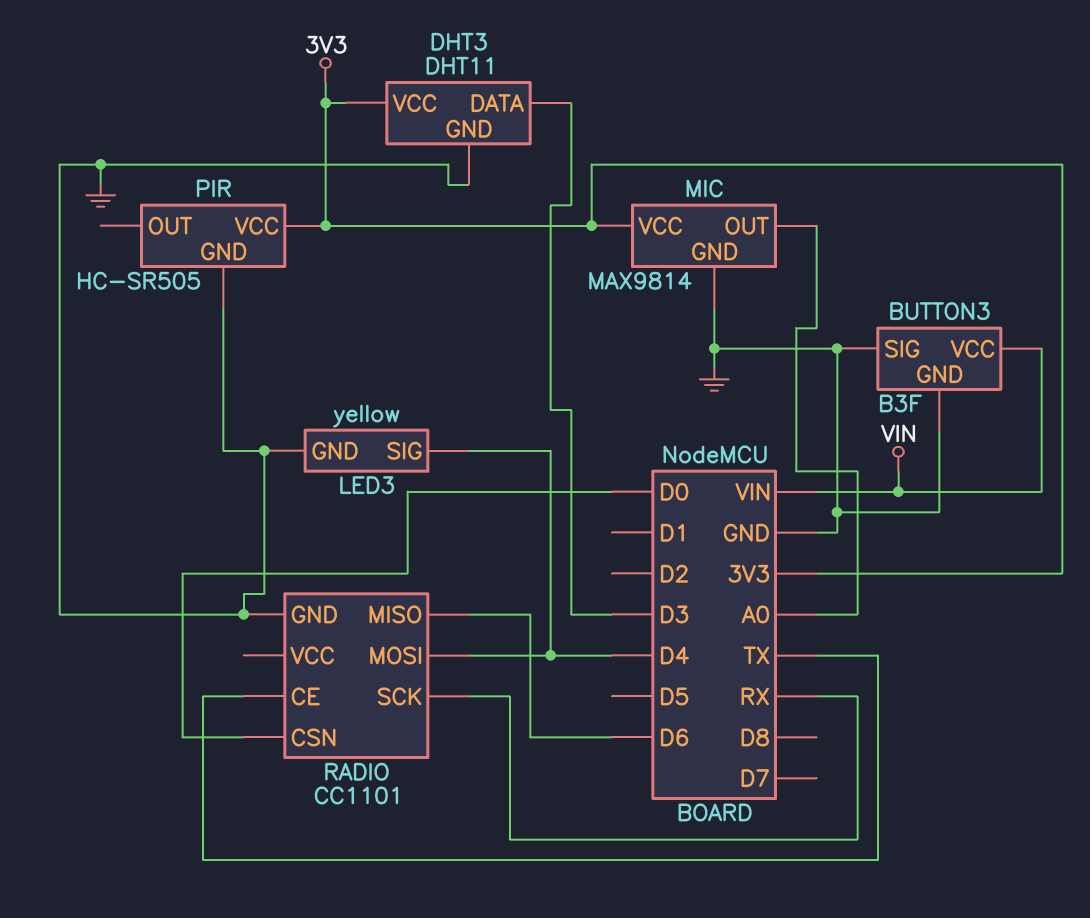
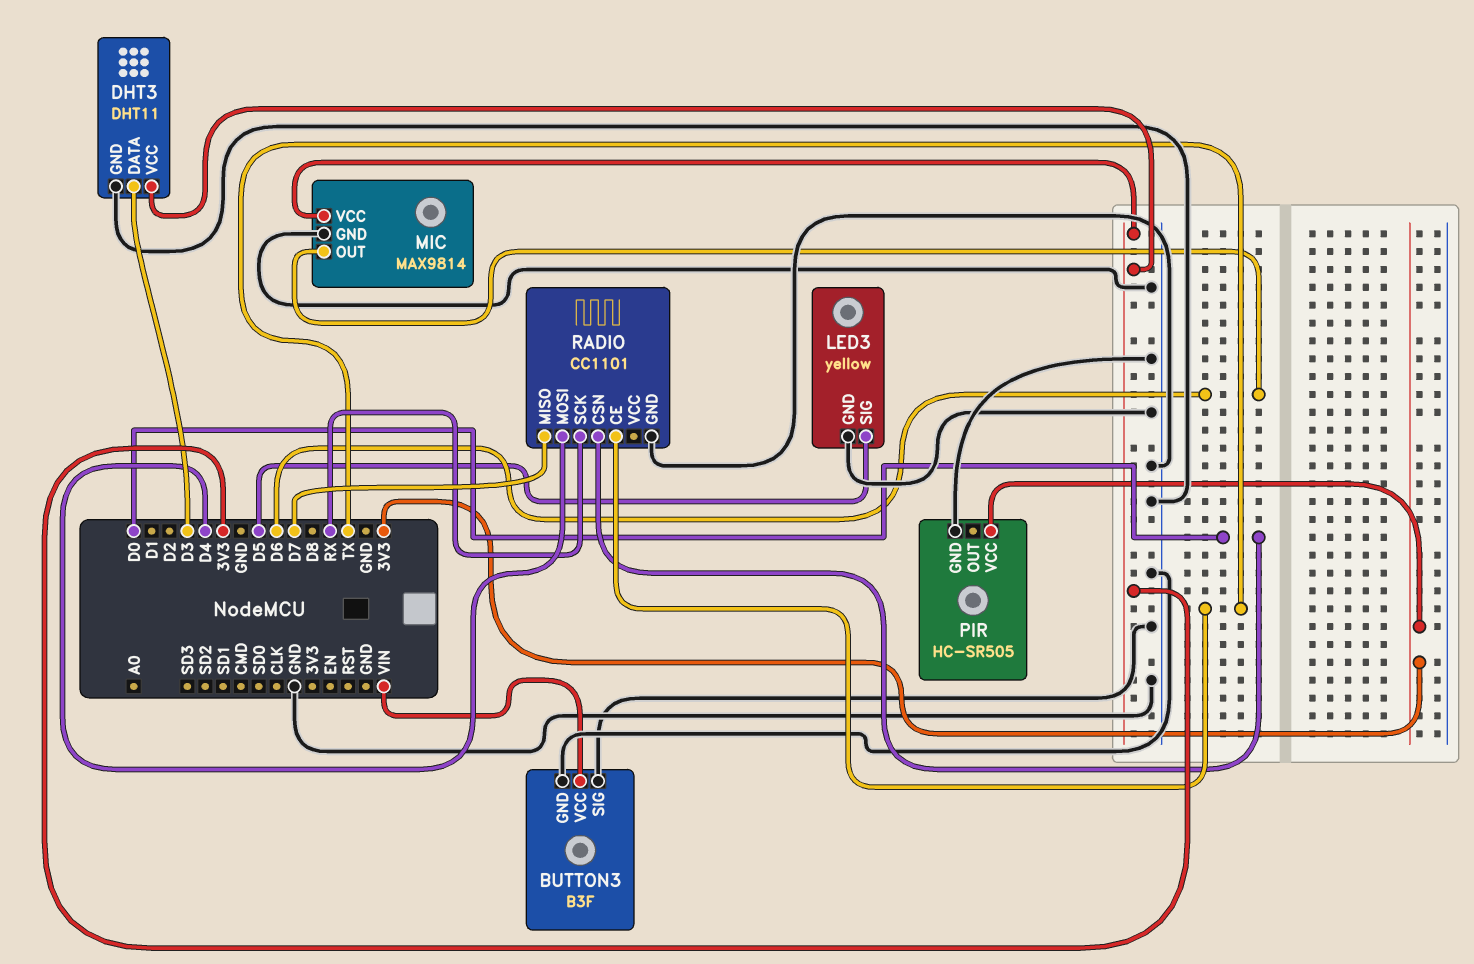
LED3 pin SIG: D4 -> D5
MIC pin OUT: A0 -> D6
RADIO pin MISO: D6 -> D7

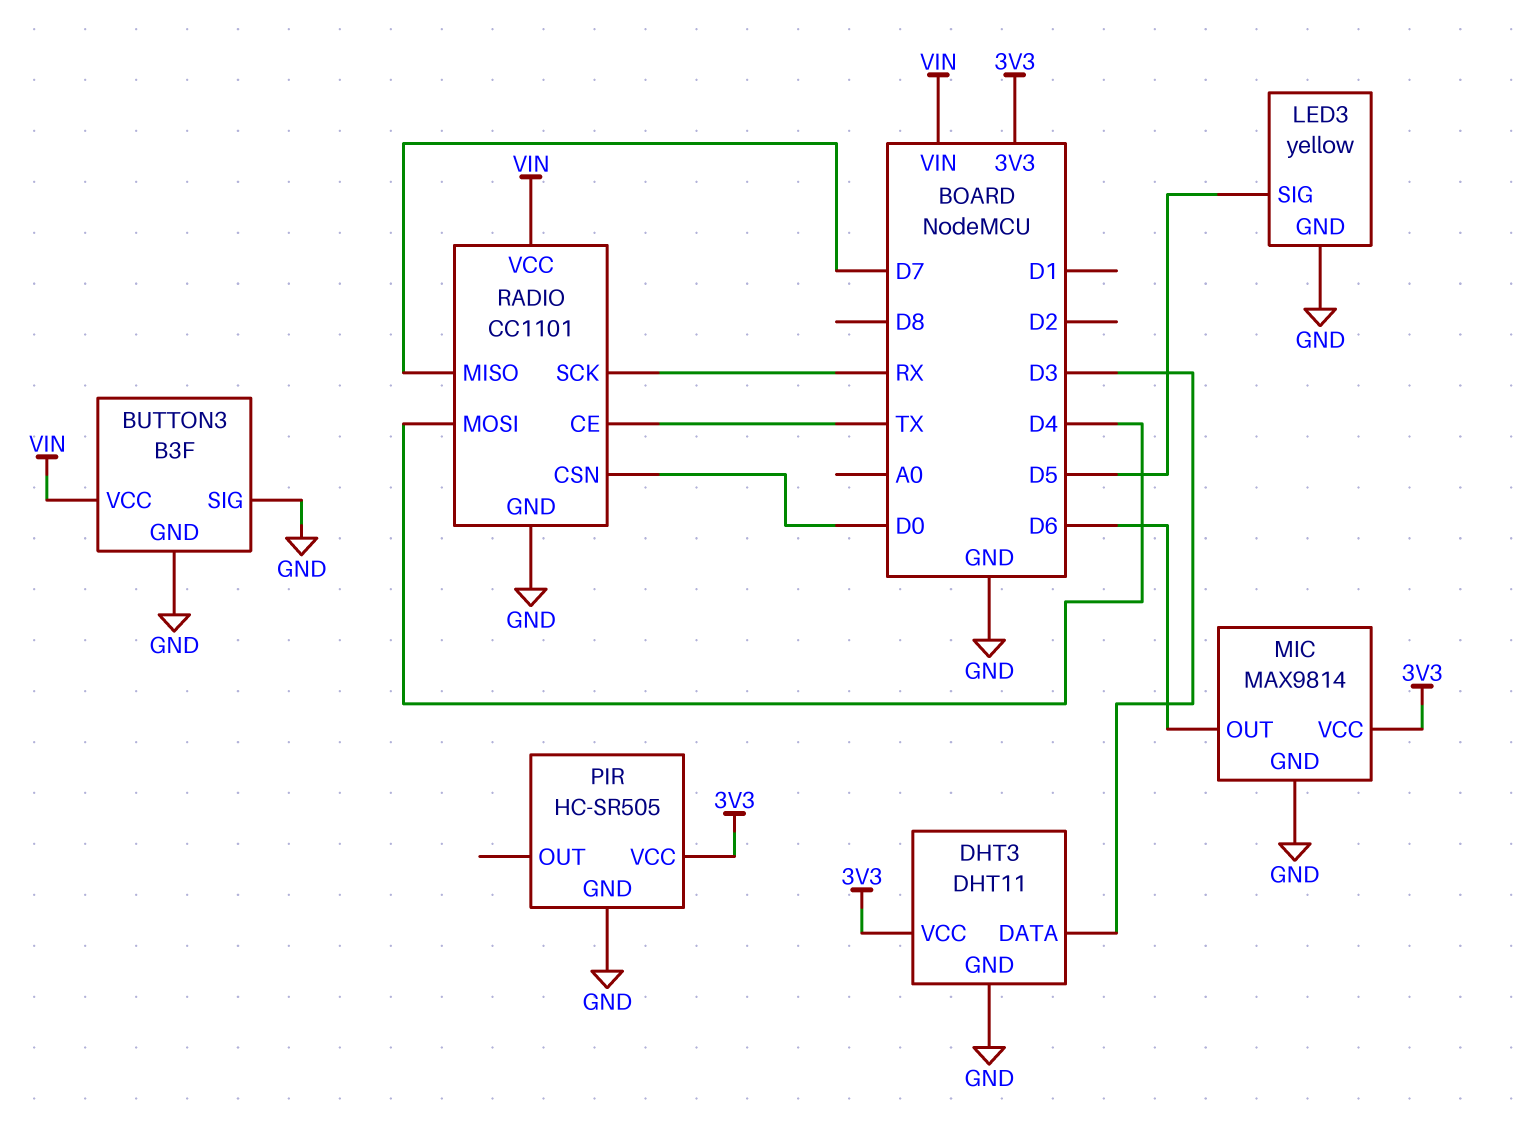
RADIO pin VCC: none -> VIN

